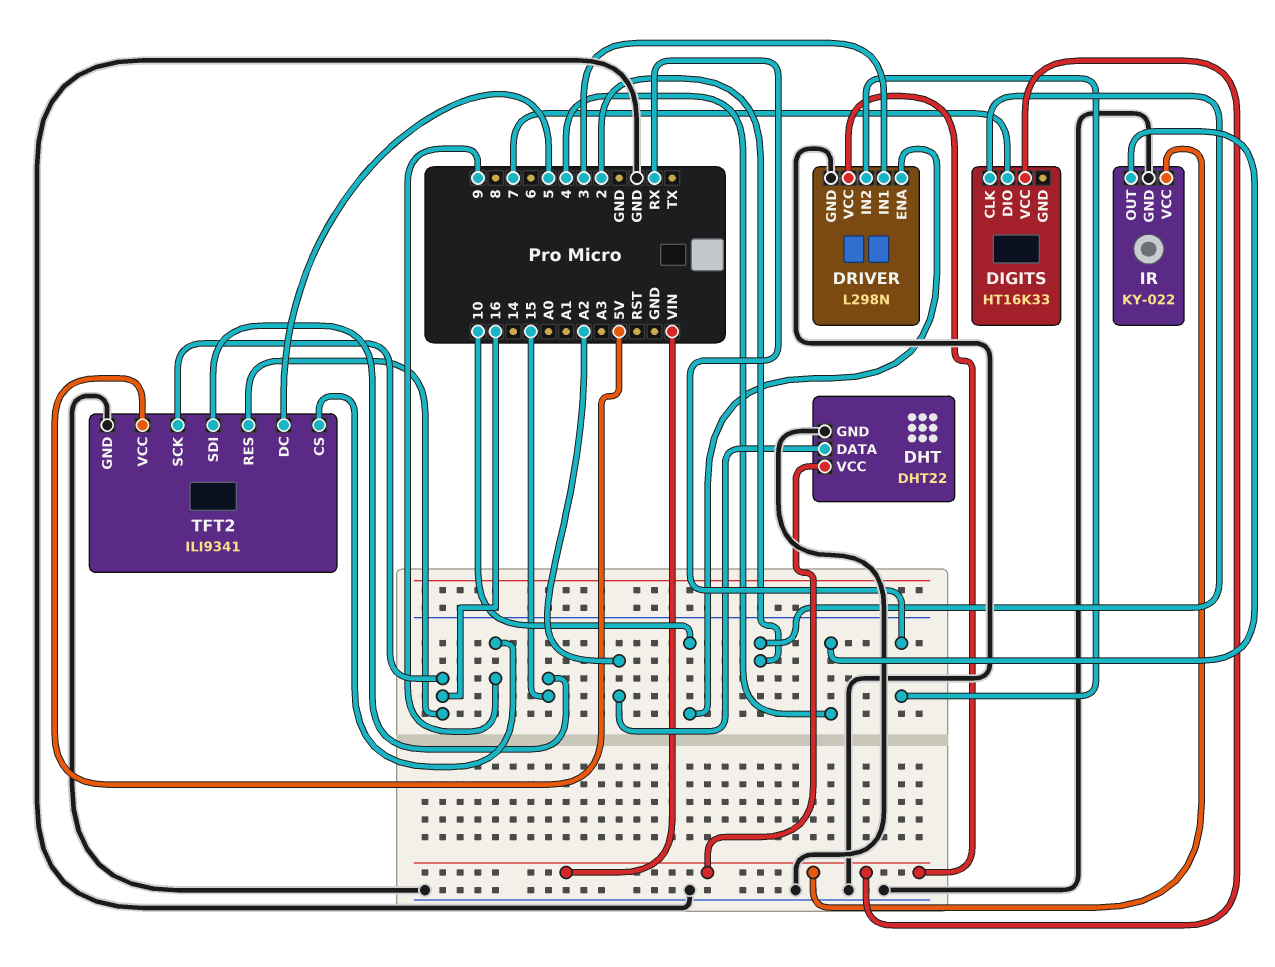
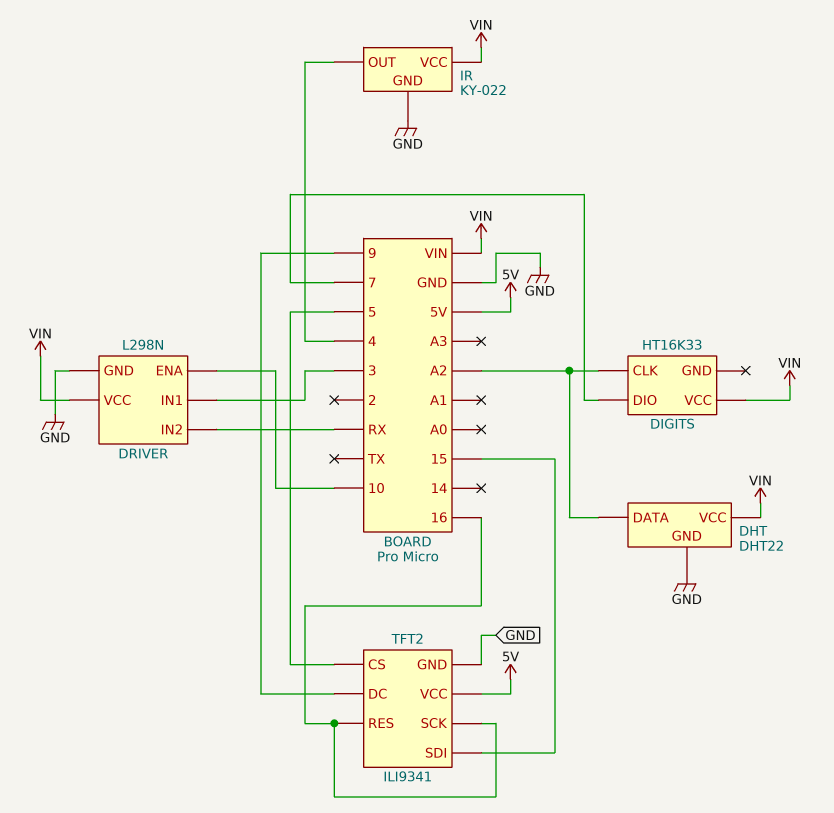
DIGITS pin CLK: 2 -> A2
TFT2 pin CS: 9 -> 5
TFT2 pin DC: 5 -> 9

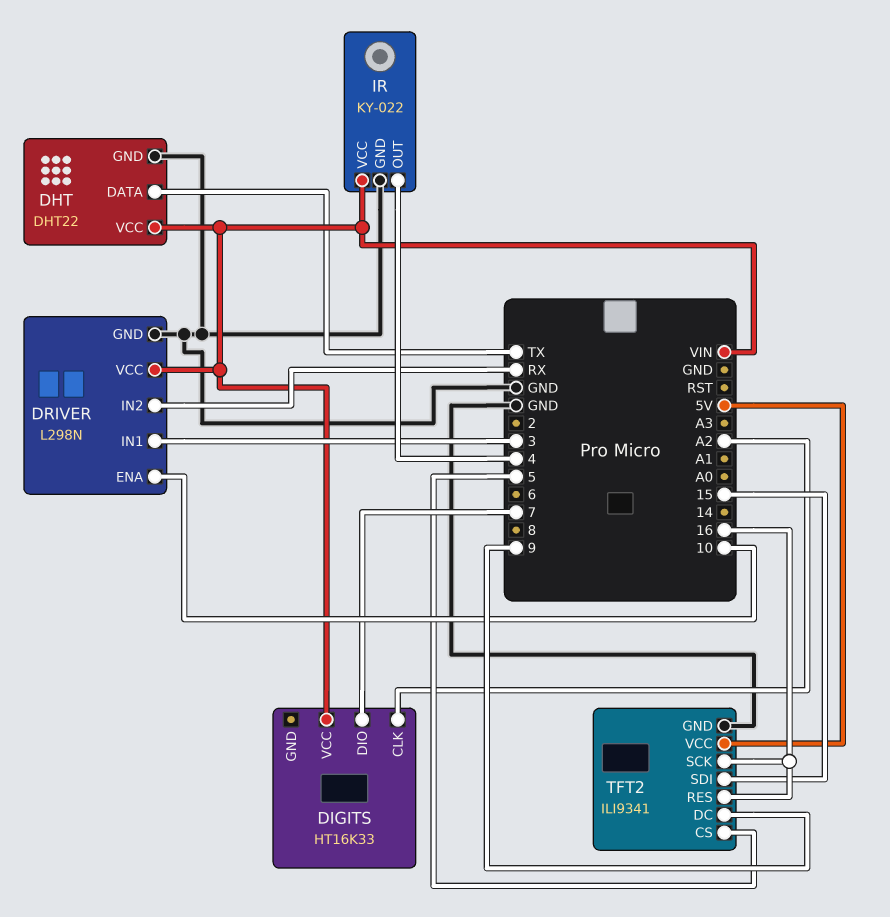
DHT pin DATA: A2 -> TX

